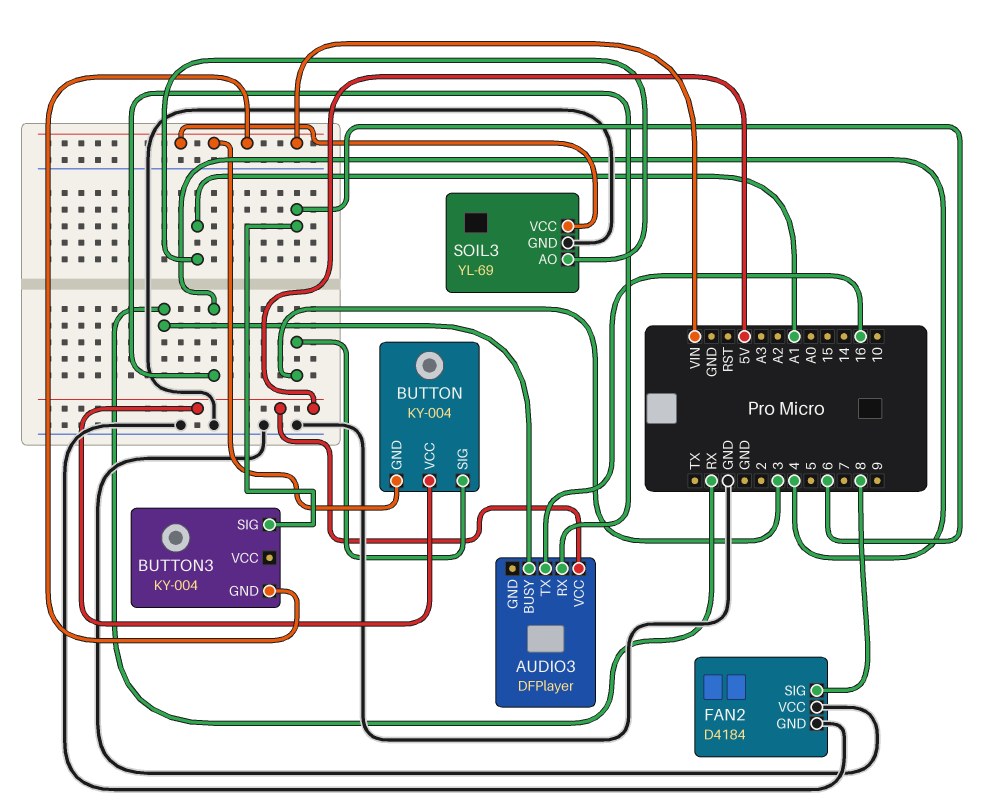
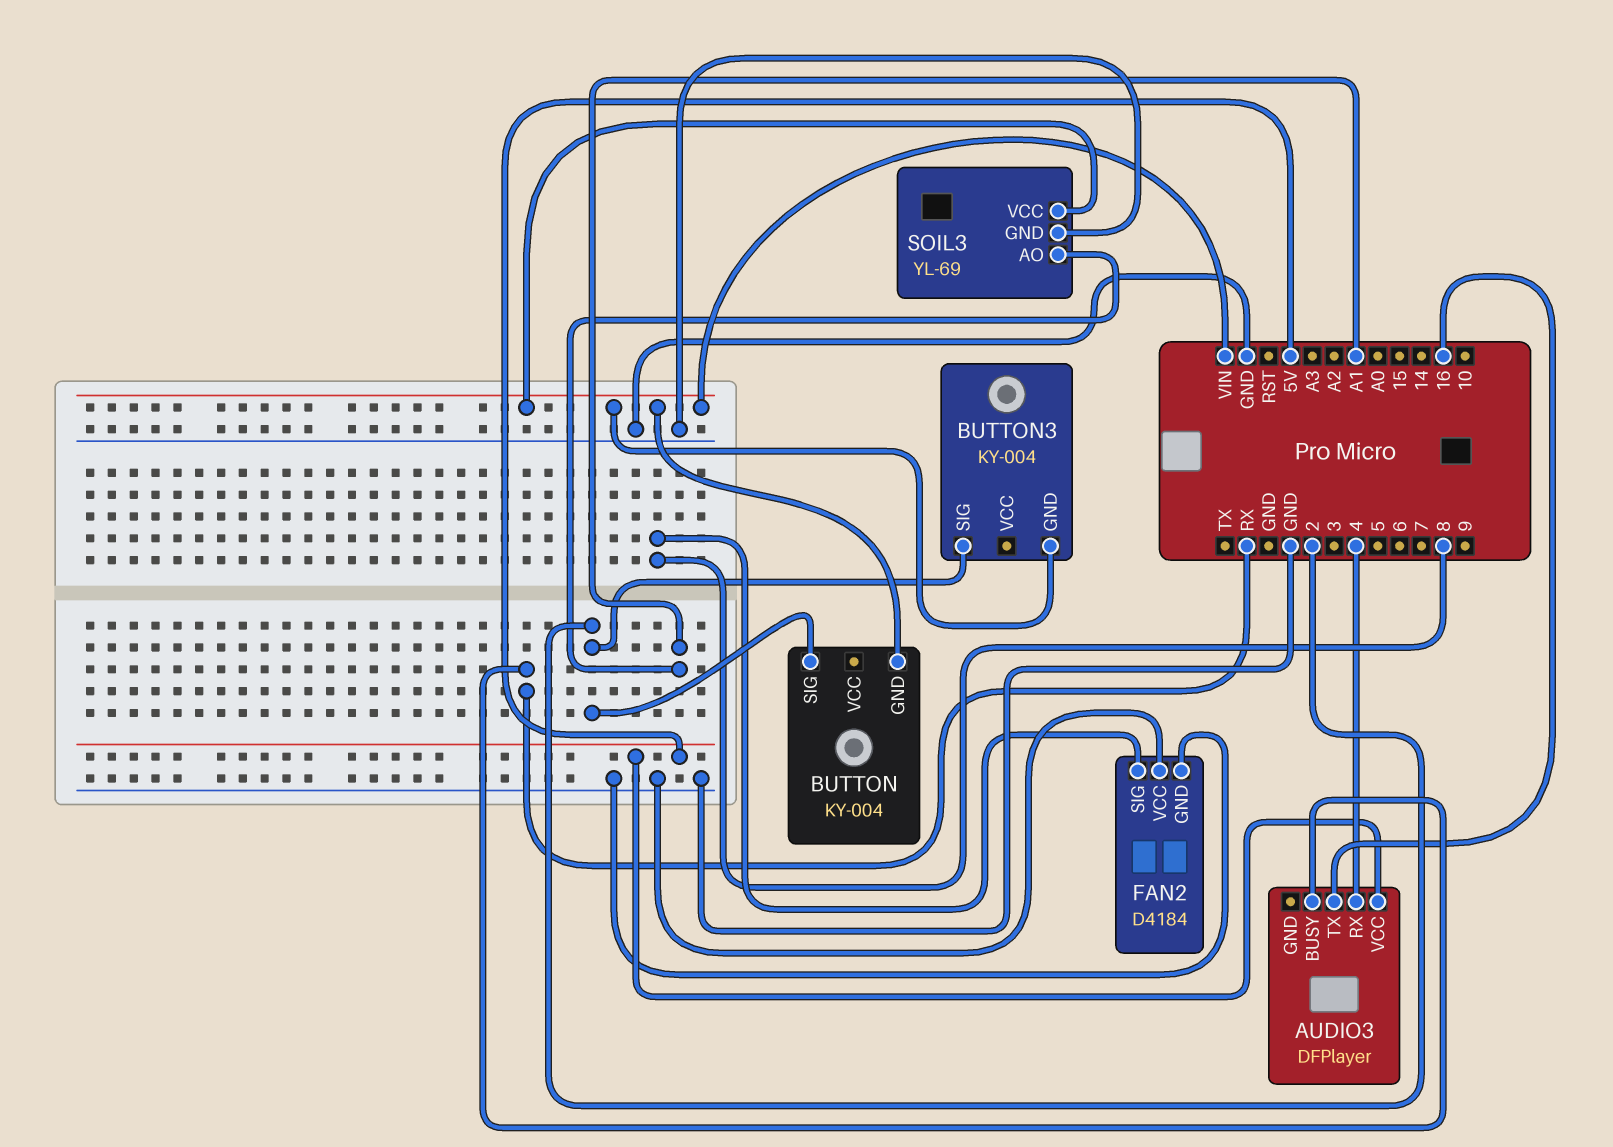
BUTTON pin SIG: 3 -> 2
BUTTON pin VCC: 5V -> none
BUTTON3 pin SIG: 6 -> 2

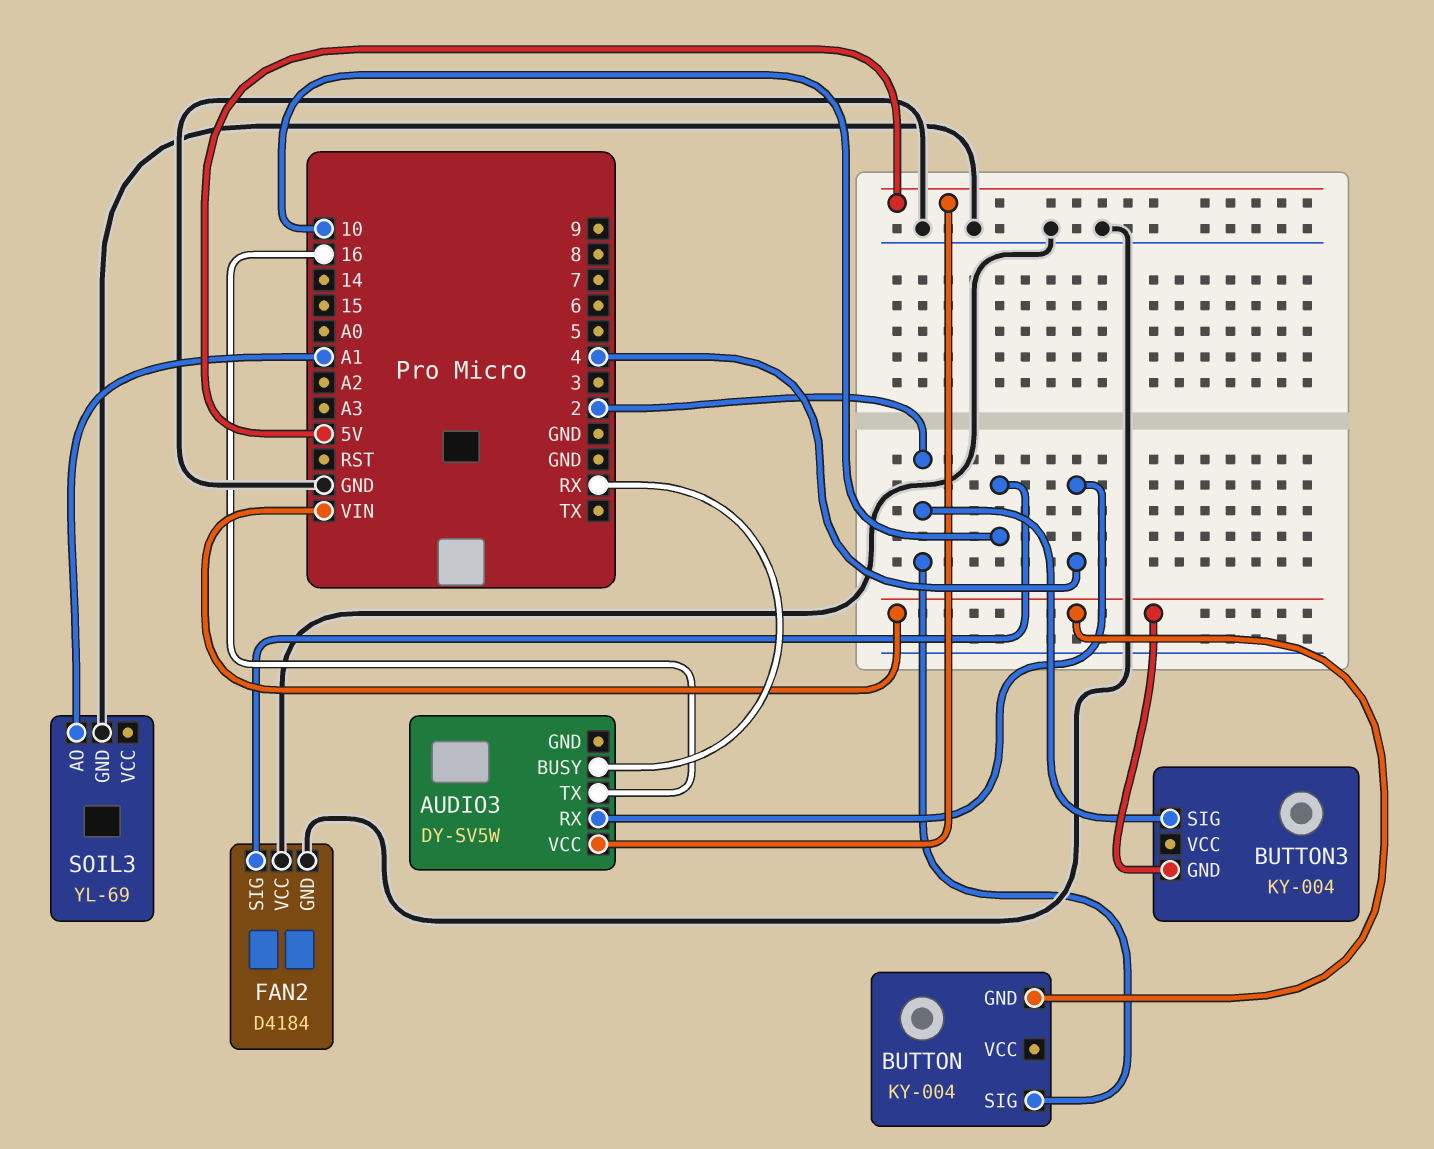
AUDIO3: DFPlayer -> DY-SV5W
FAN2 pin SIG: 8 -> 10
SOIL3 pin VCC: VIN -> none

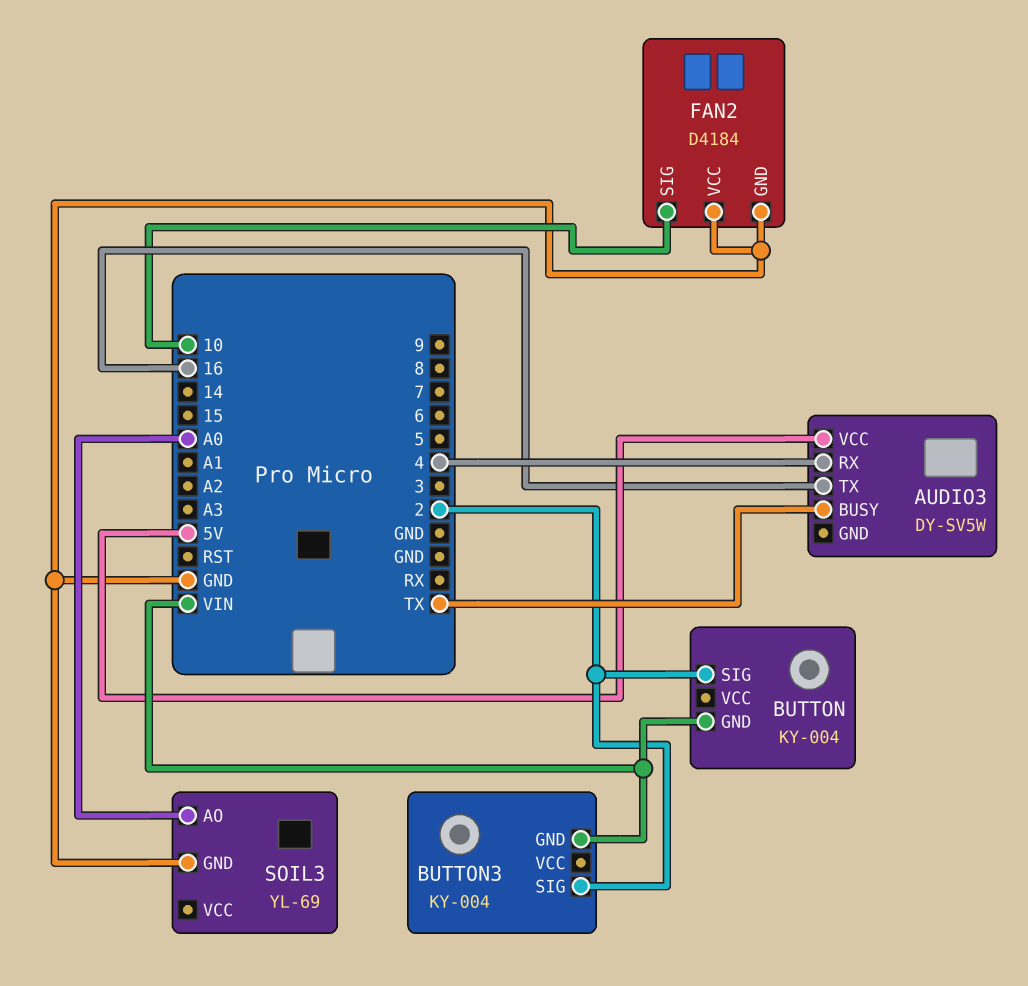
AUDIO3 pin BUSY: RX -> TX
SOIL3 pin AO: A1 -> A0

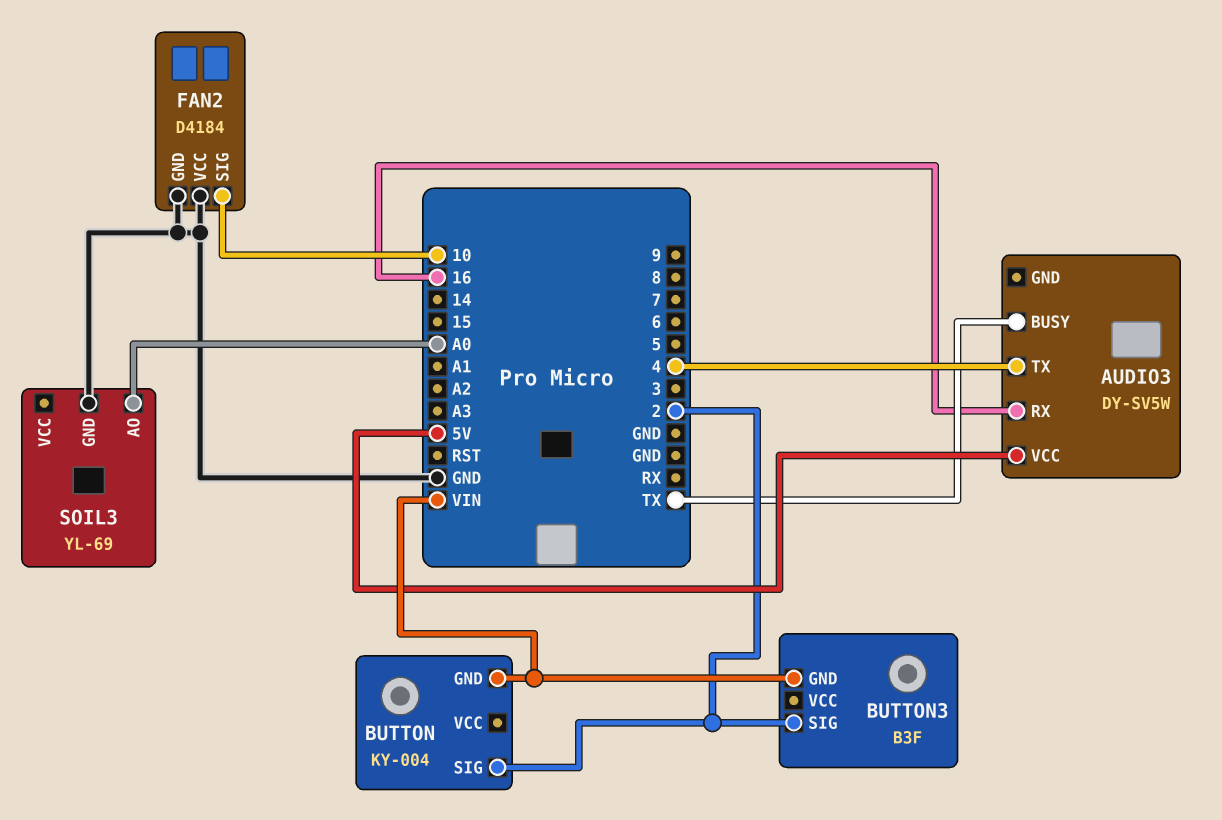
AUDIO3 pin RX: 4 -> 16
AUDIO3 pin TX: 16 -> 4
BUTTON3: KY-004 -> B3F

